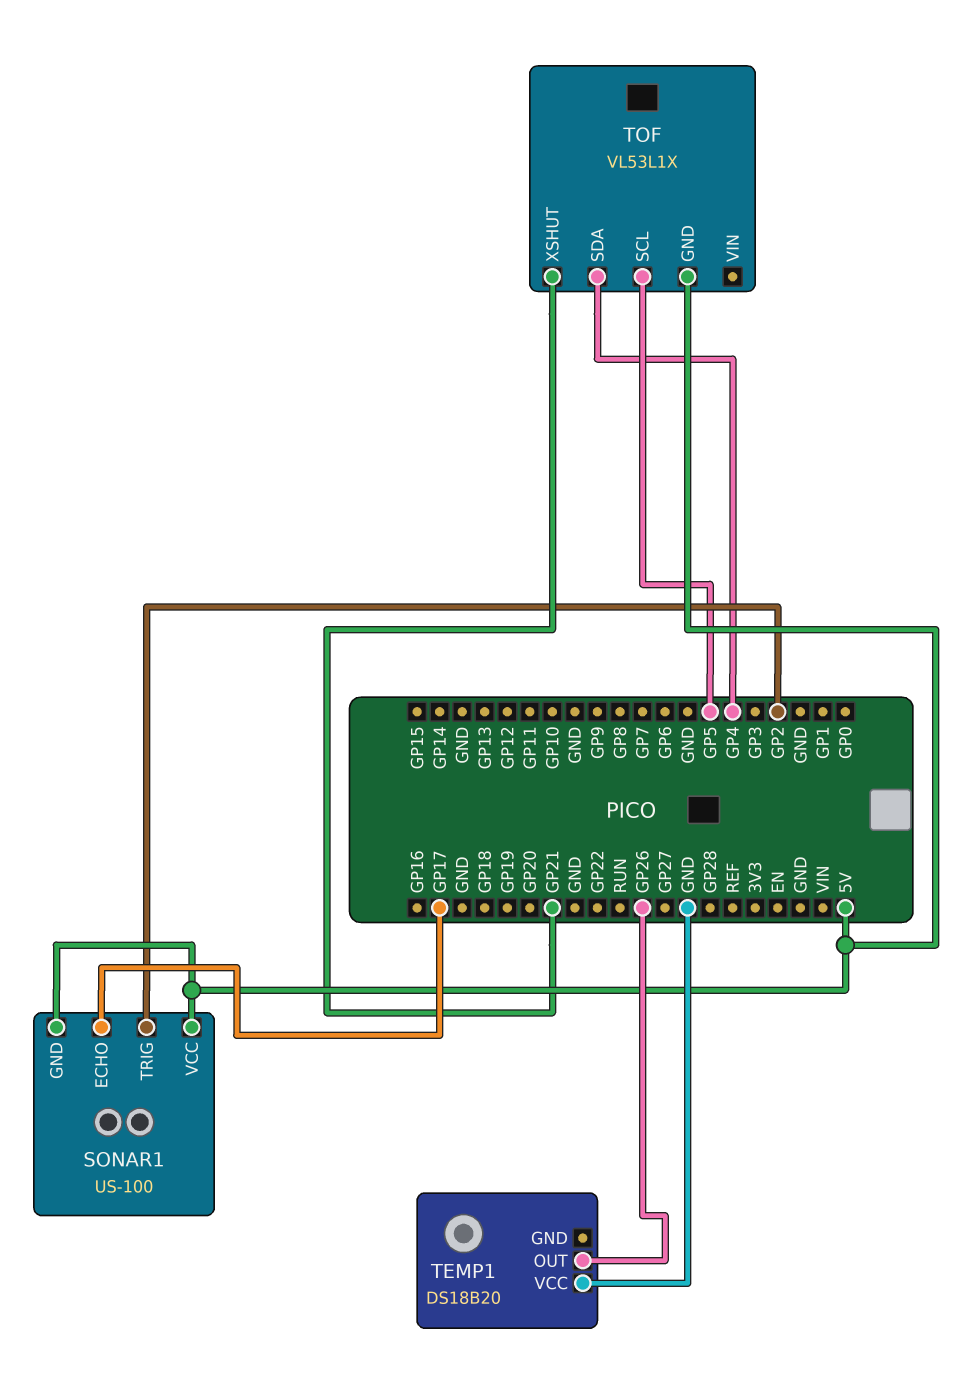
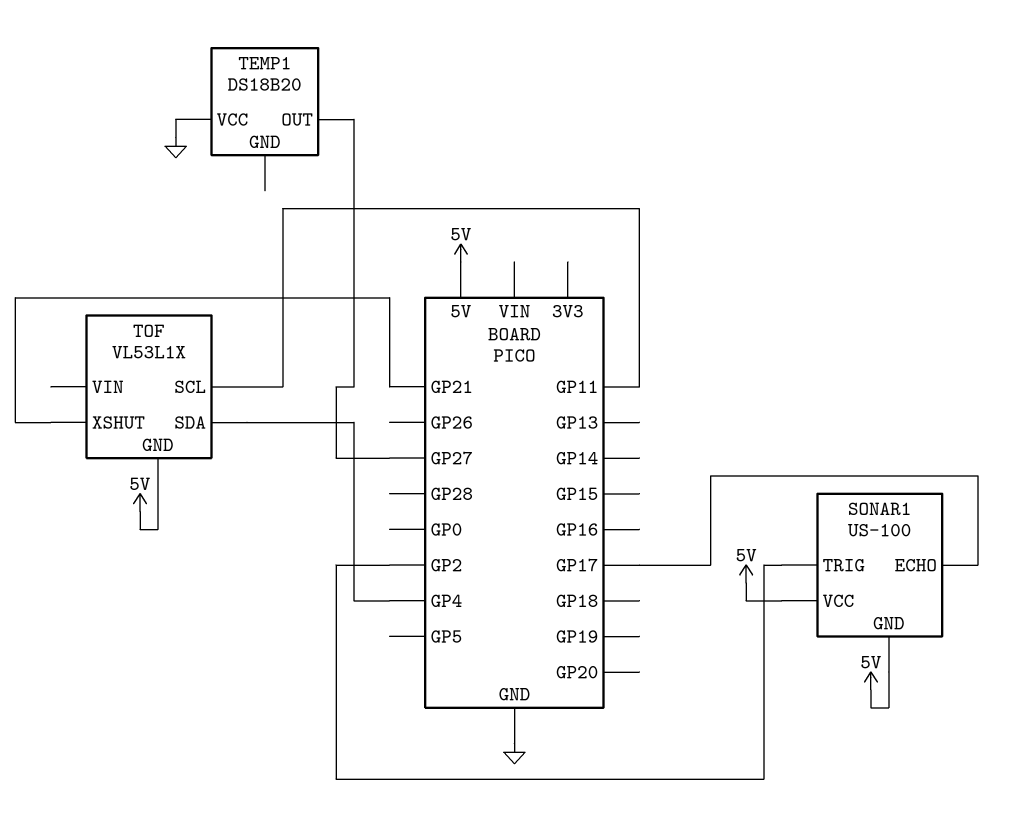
TEMP1 pin OUT: GP26 -> GP27
TOF pin SCL: GP5 -> GP11

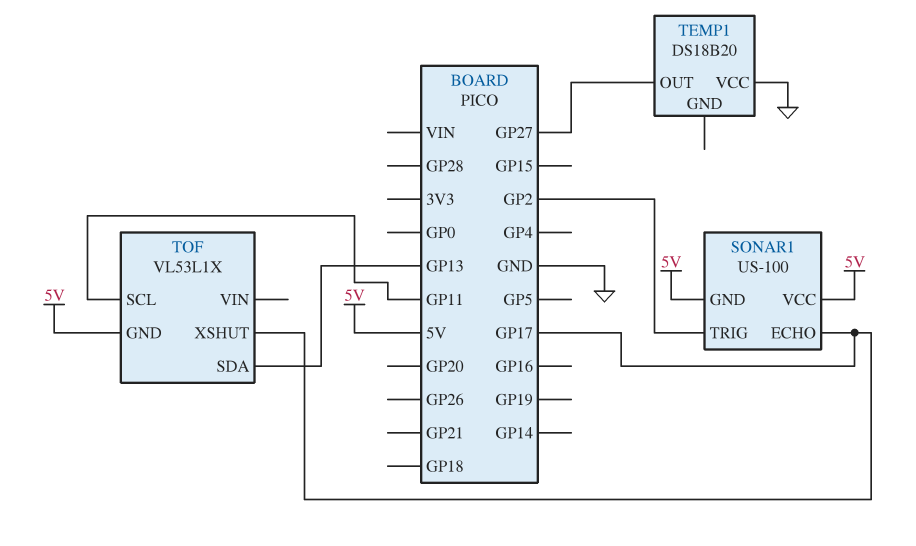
TOF pin SDA: GP4 -> GP13
TOF pin XSHUT: GP21 -> GP17

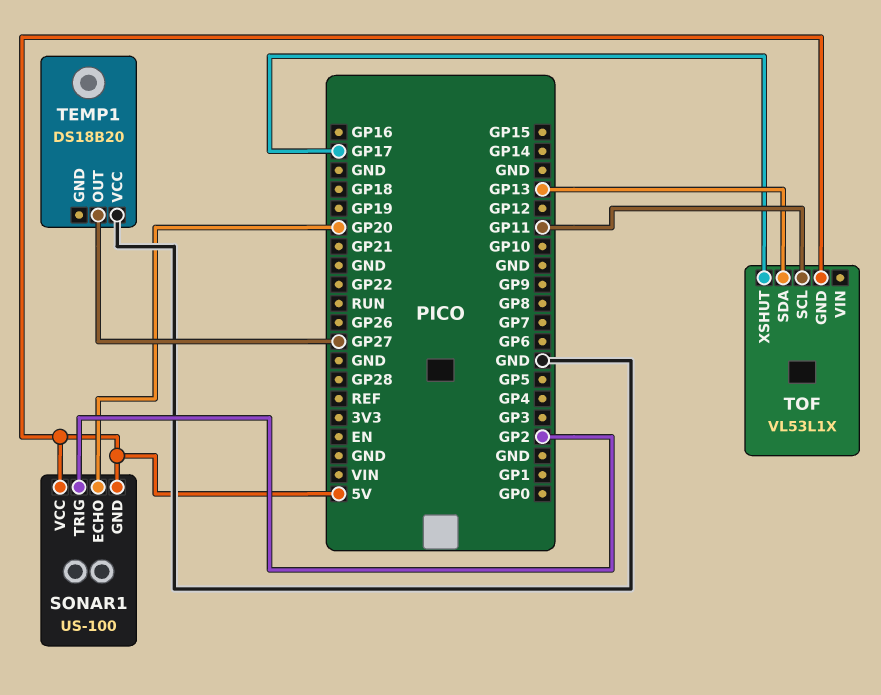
SONAR1 pin ECHO: GP17 -> GP20

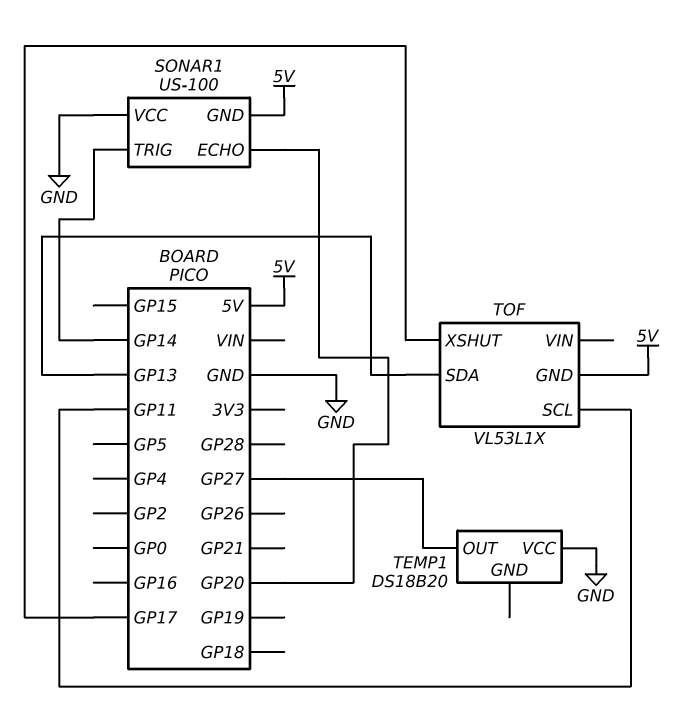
SONAR1 pin TRIG: GP2 -> GP14
SONAR1 pin VCC: 5V -> GND

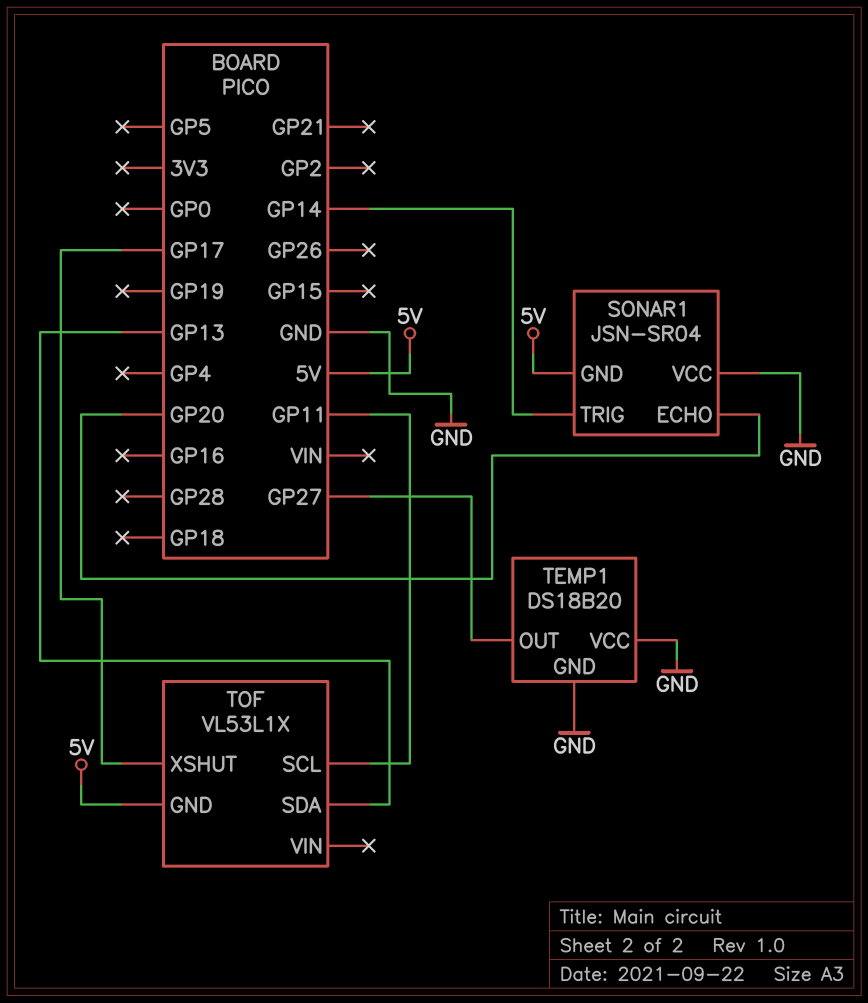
SONAR1: US-100 -> JSN-SR04
TEMP1 pin GND: none -> GND

